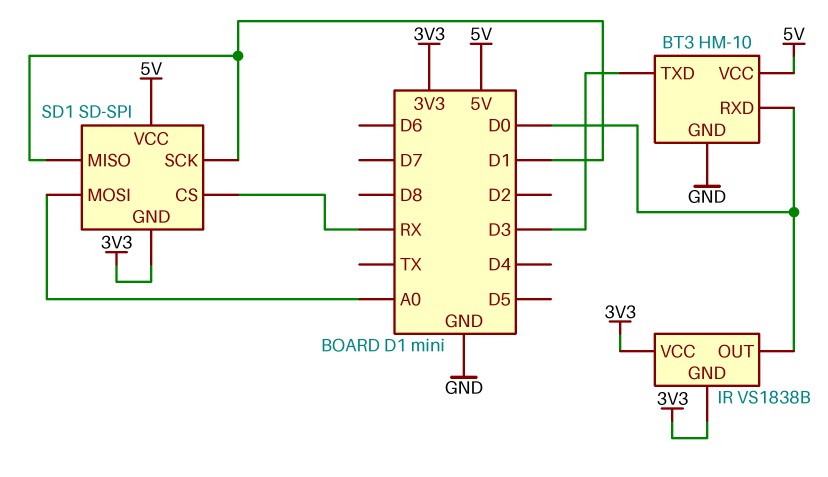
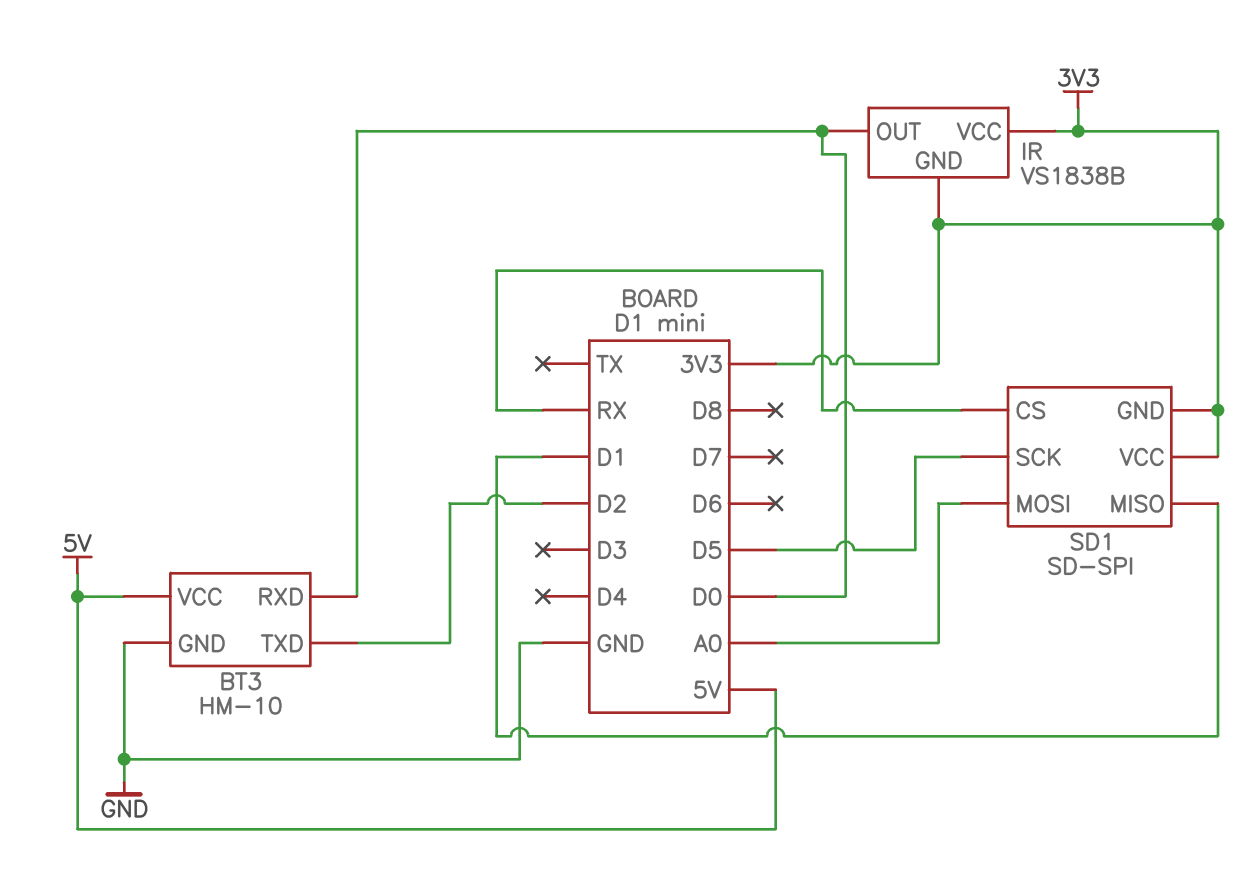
BT3 pin TXD: D3 -> D2
SD1 pin SCK: D1 -> D5
SD1 pin VCC: 5V -> 3V3

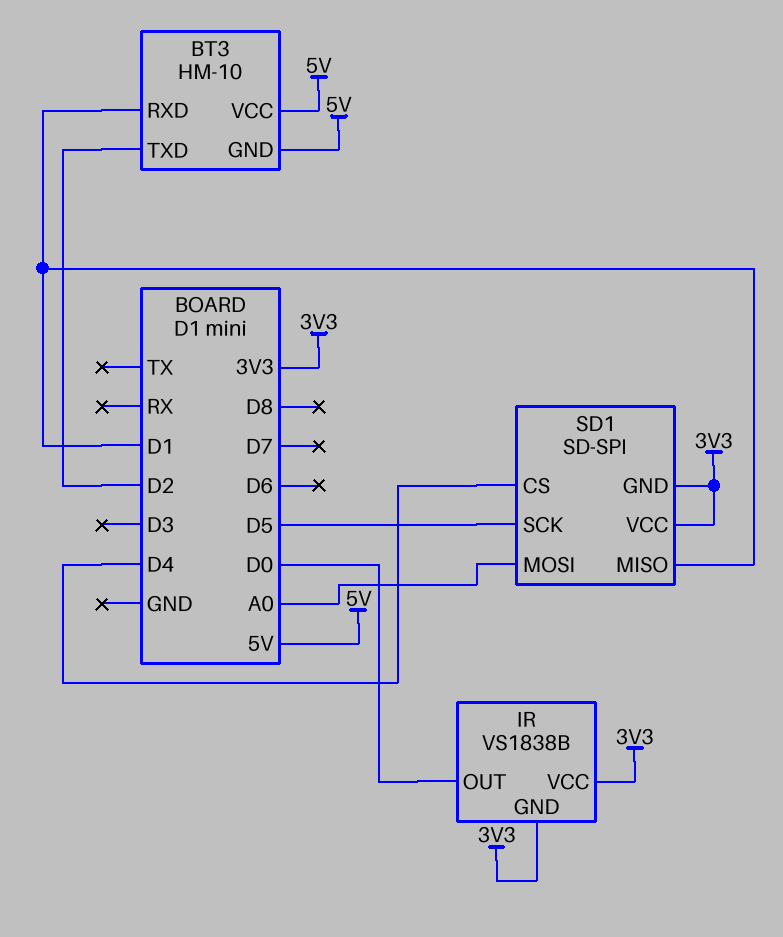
BT3 pin GND: GND -> 5V
BT3 pin RXD: D0 -> D1
SD1 pin CS: RX -> D4

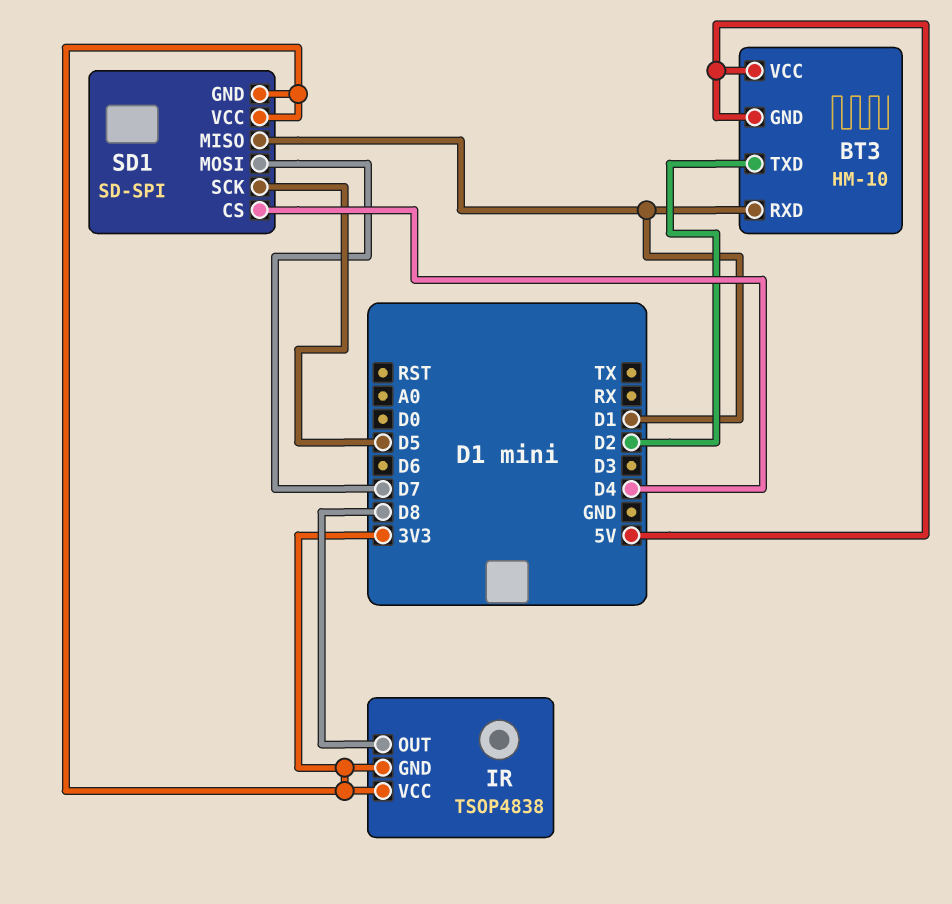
IR: VS1838B -> TSOP4838
IR pin OUT: D0 -> D8
SD1 pin MOSI: A0 -> D7

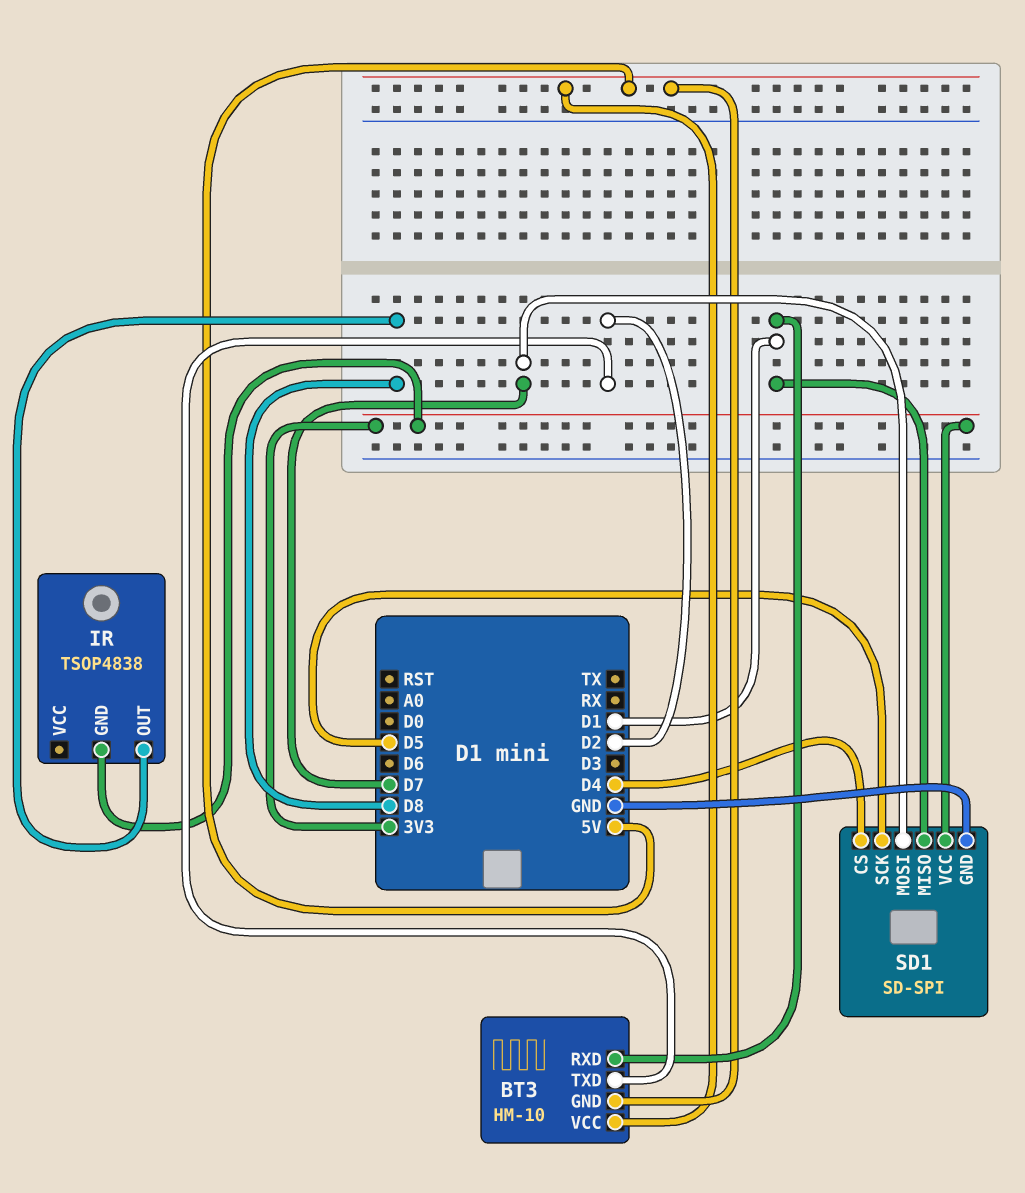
IR pin VCC: 3V3 -> none
SD1 pin GND: 3V3 -> GND

